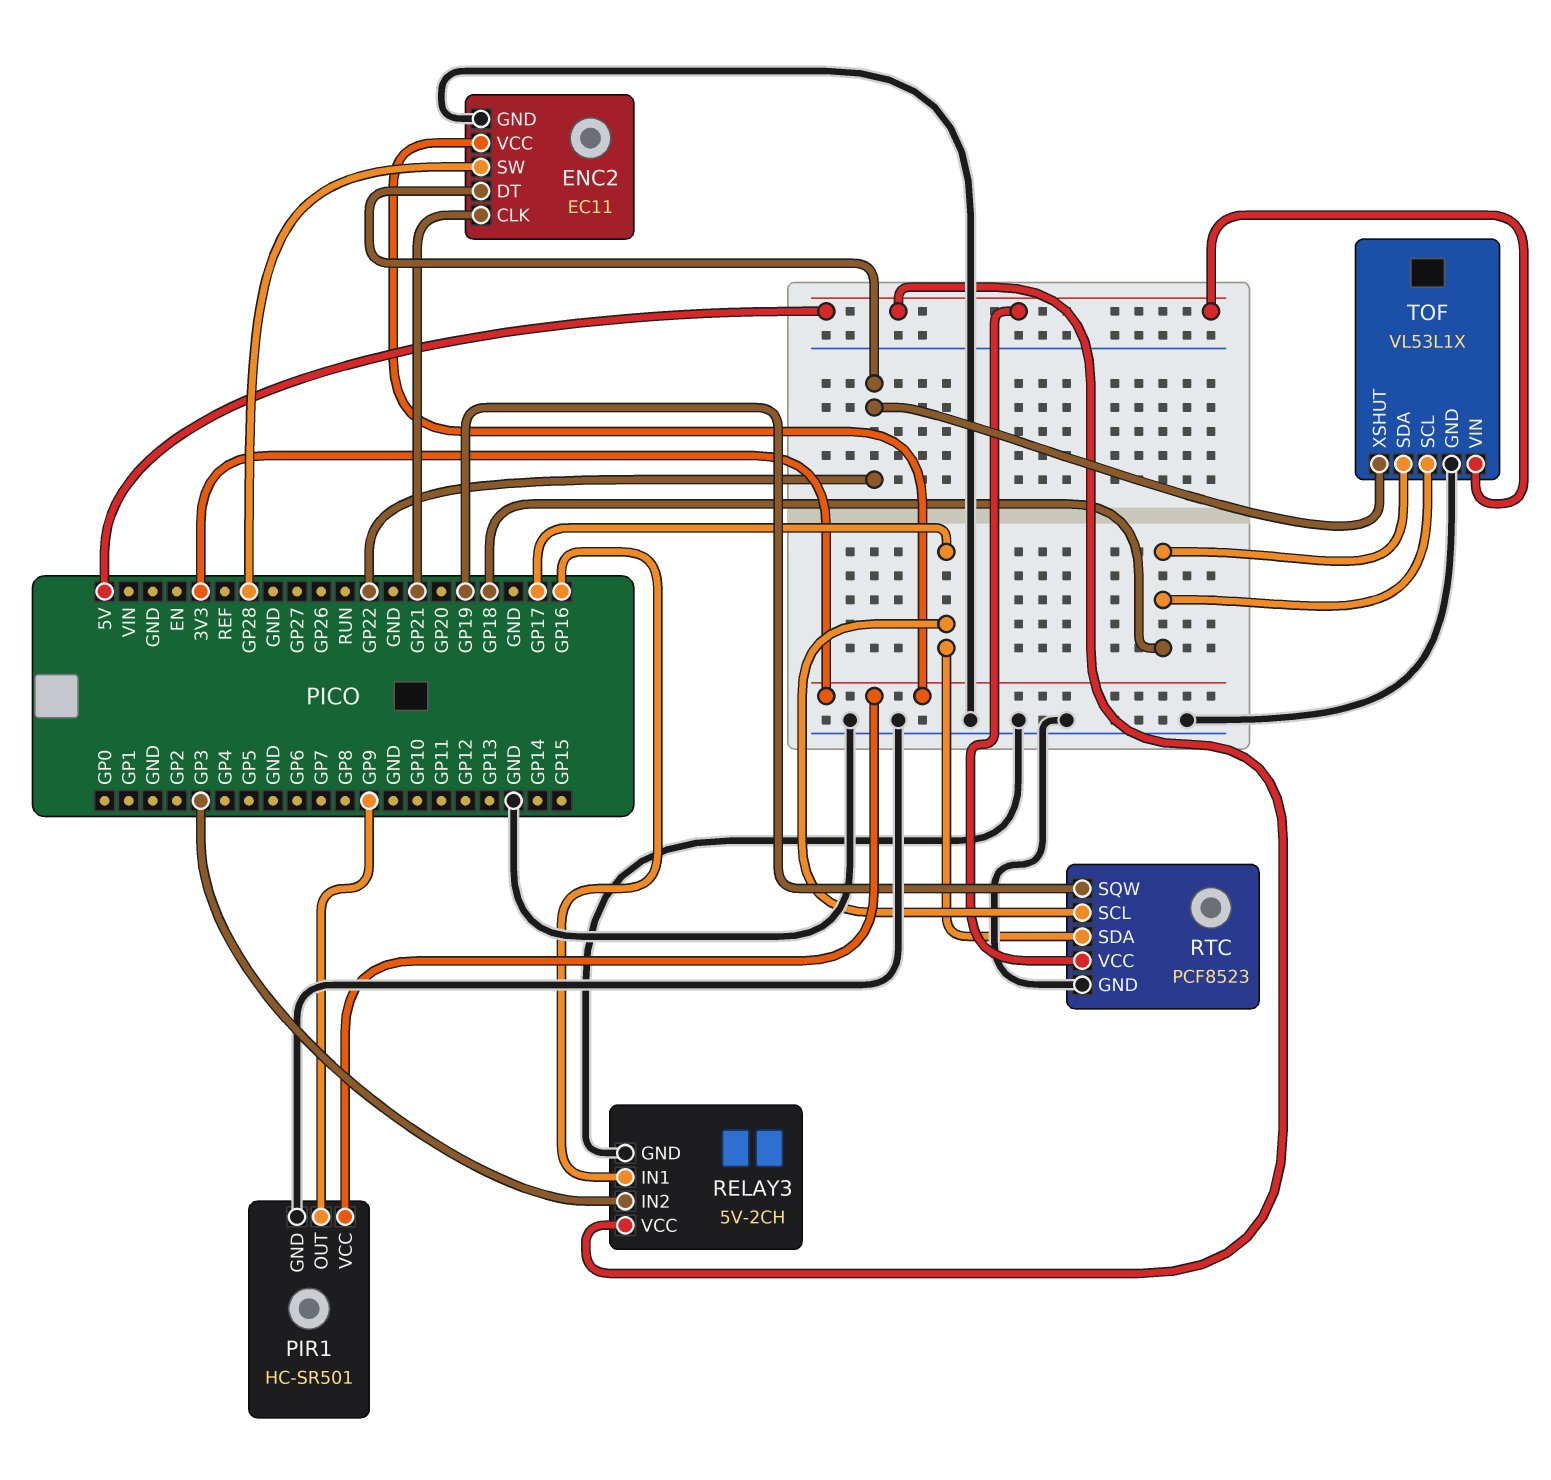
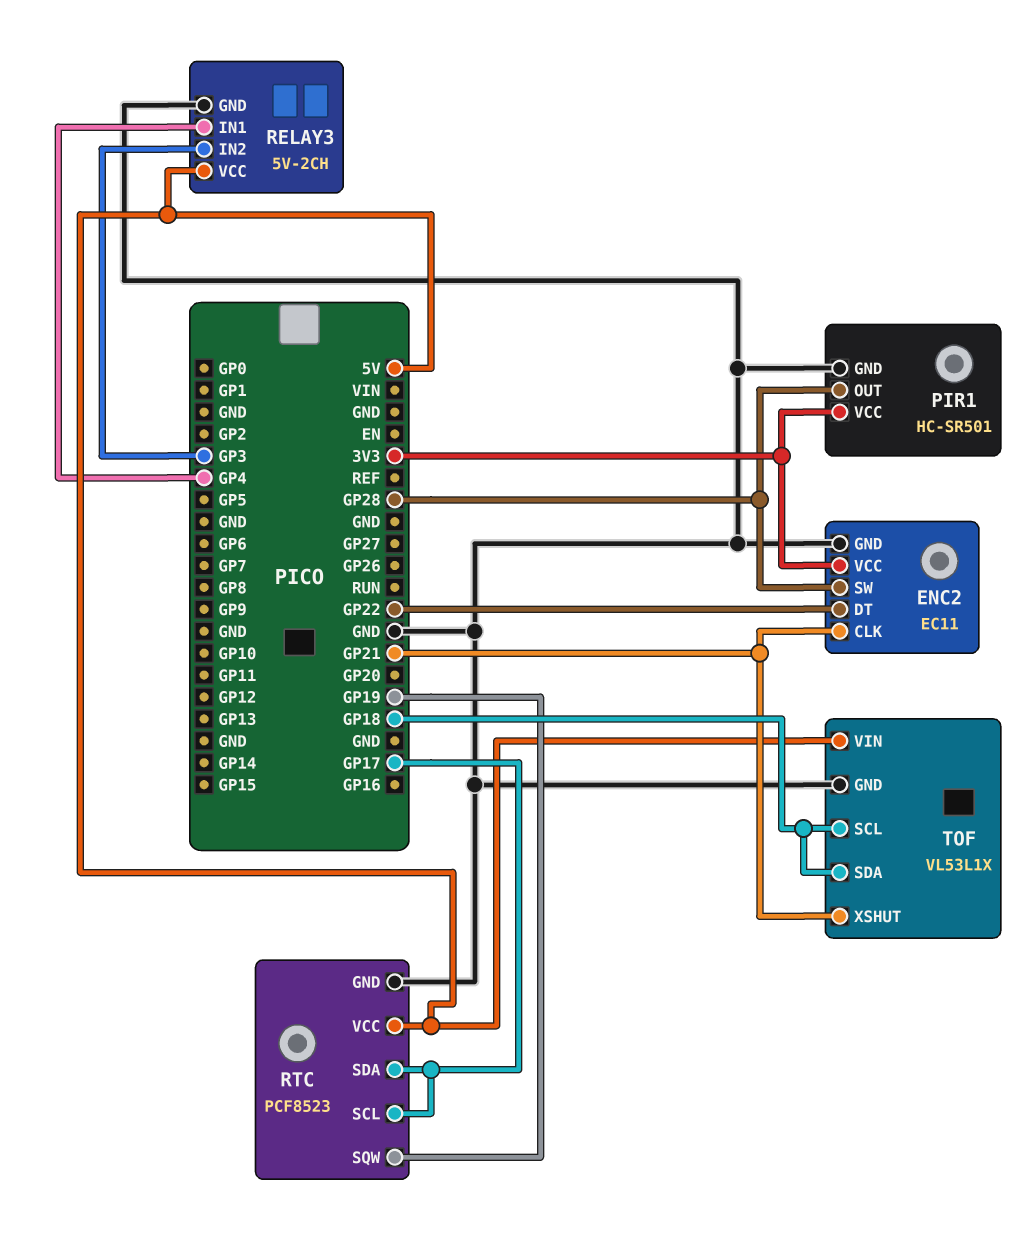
PIR1 pin OUT: GP9 -> GP28
RELAY3 pin IN1: GP16 -> GP4
TOF pin XSHUT: GP22 -> GP21

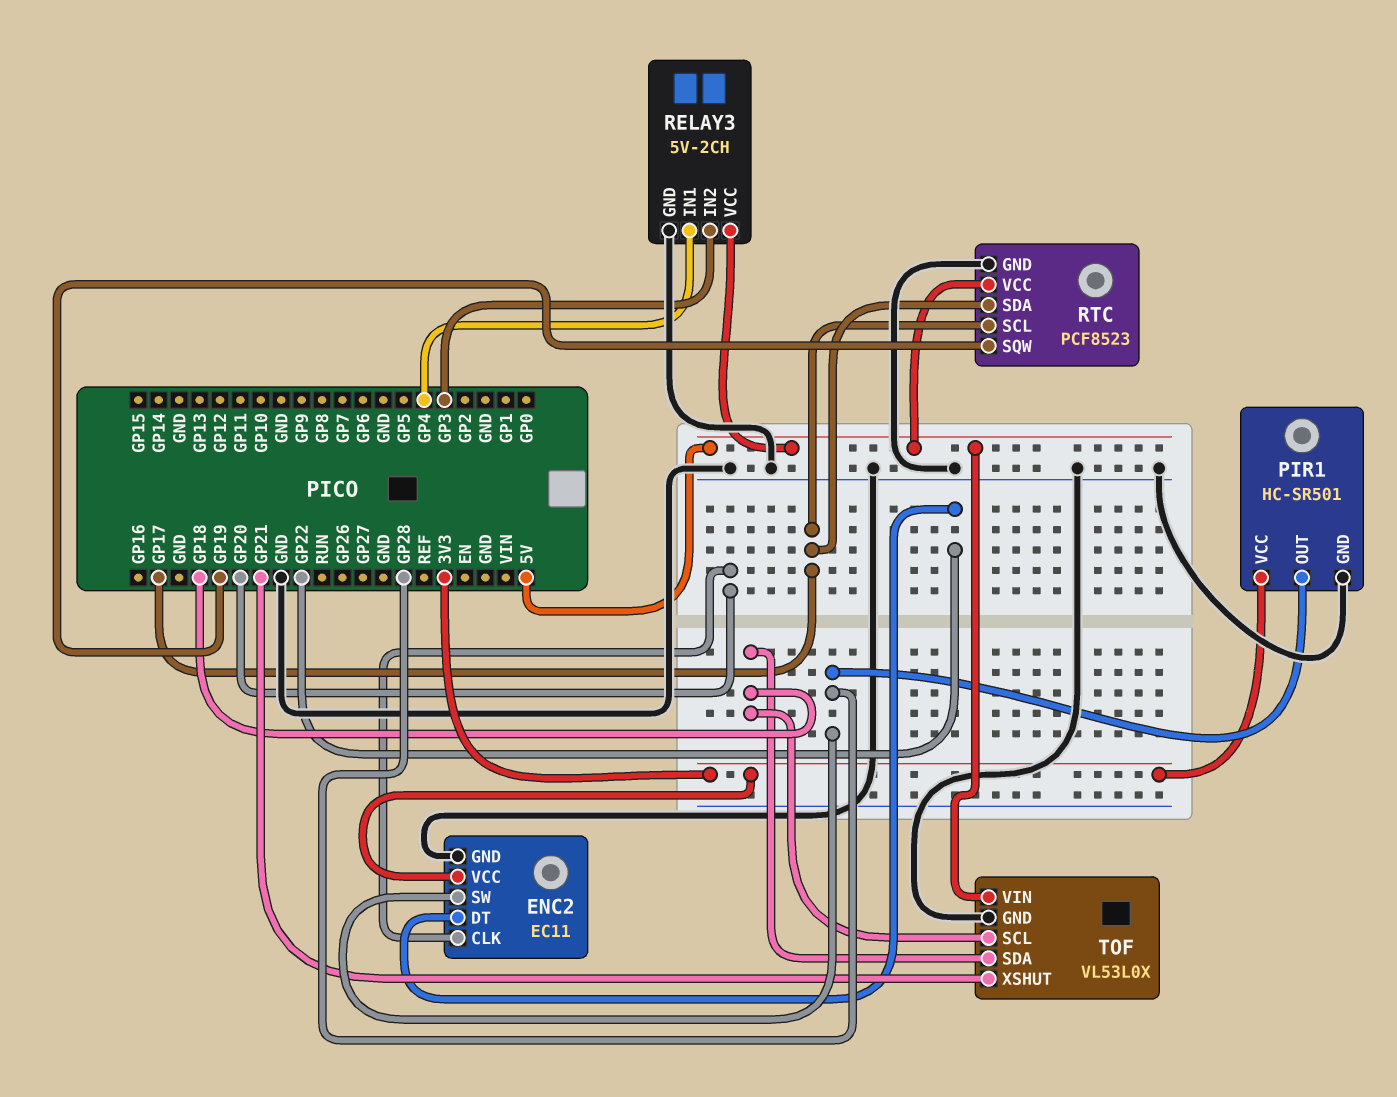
ENC2 pin CLK: GP21 -> GP20
TOF: VL53L1X -> VL53L0X

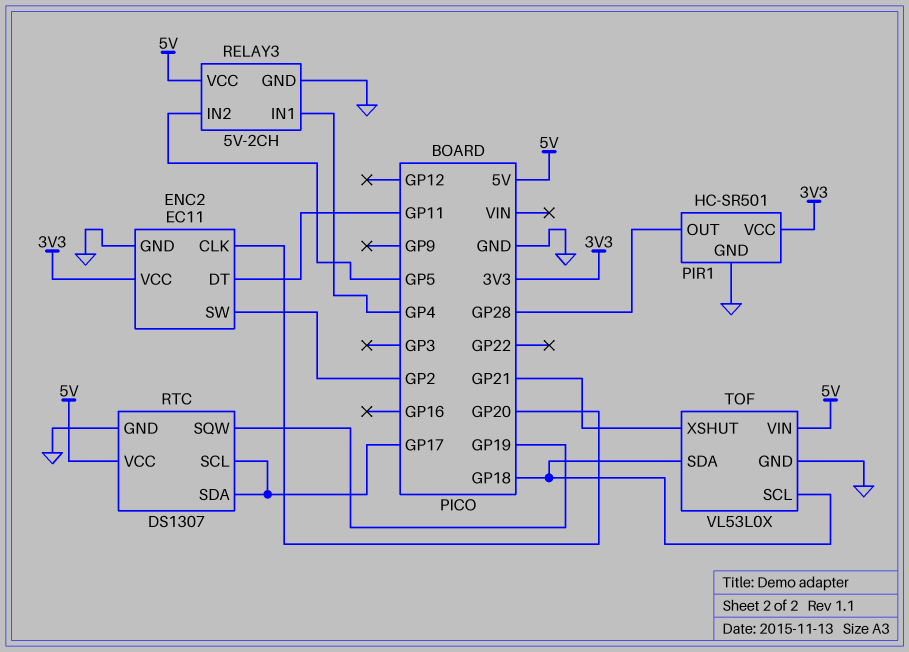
ENC2 pin DT: GP22 -> GP11
ENC2 pin SW: GP28 -> GP2
RELAY3 pin IN2: GP3 -> GP5
RTC: PCF8523 -> DS1307

